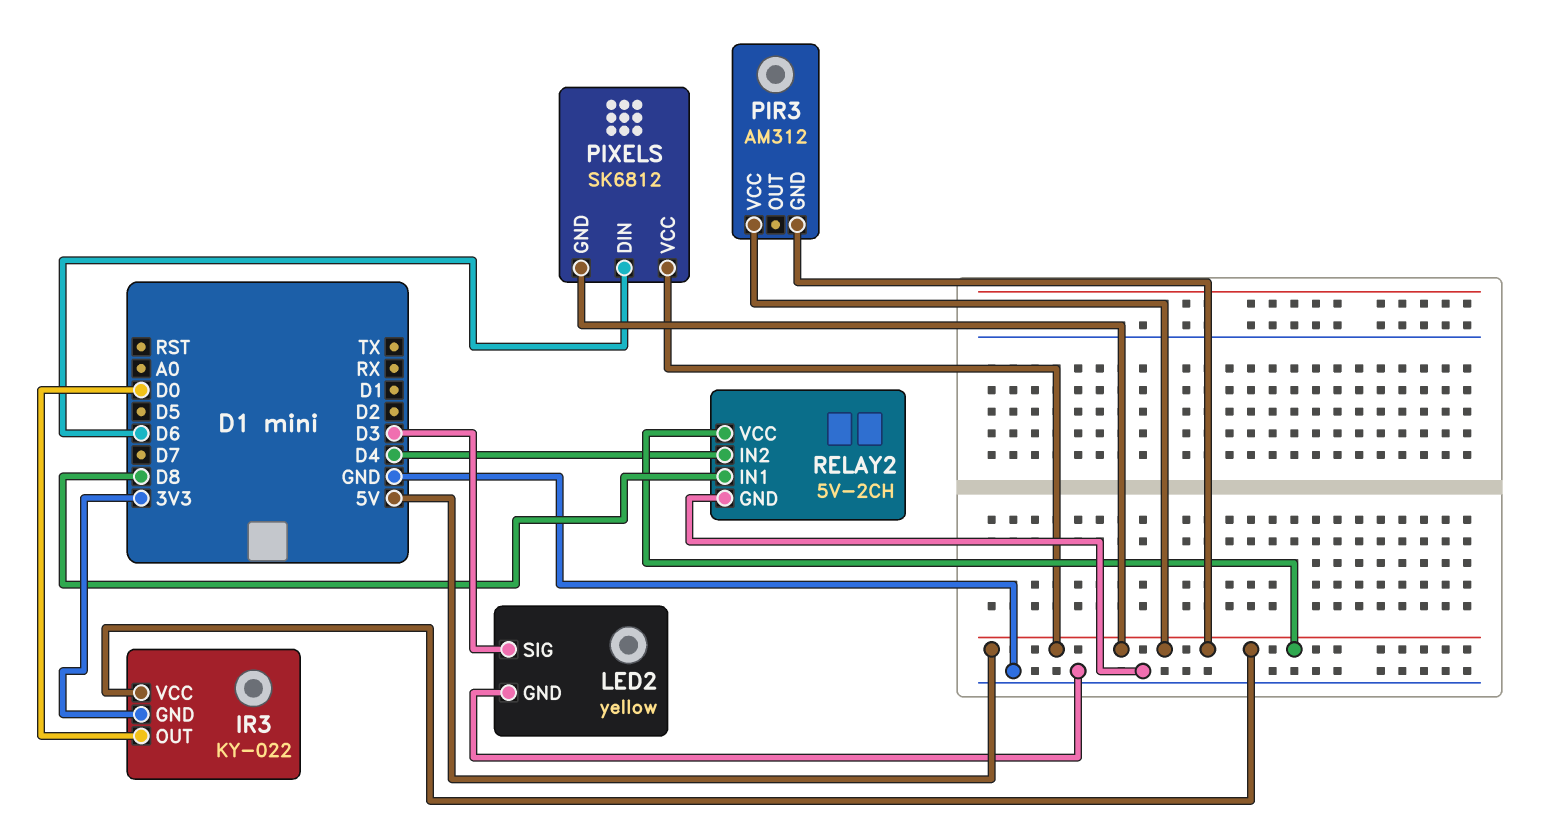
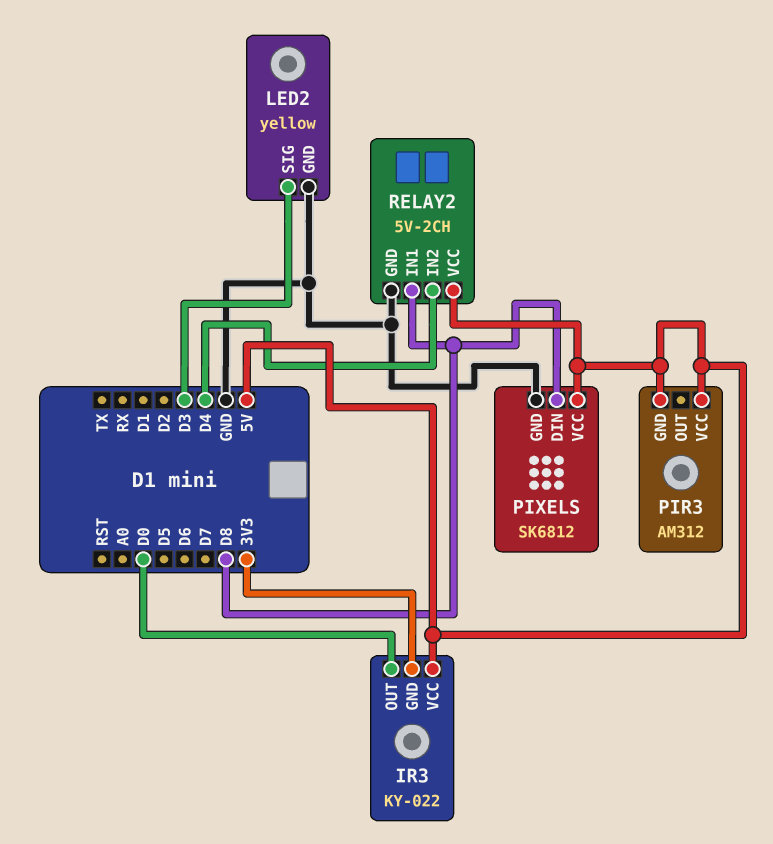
PIXELS pin DIN: D6 -> D8
PIXELS pin GND: 5V -> GND

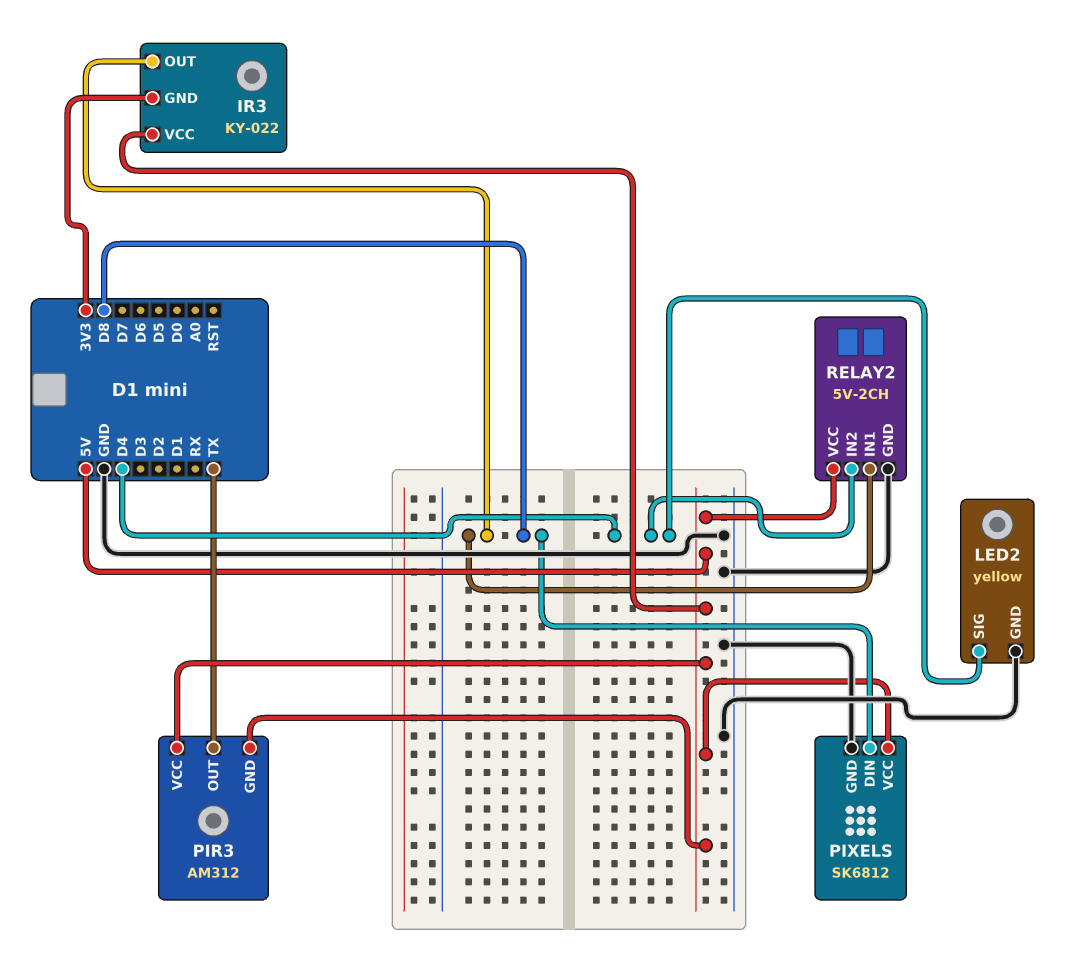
IR3 pin OUT: D0 -> D8
LED2 pin SIG: D3 -> D4
PIR3 pin OUT: none -> TX

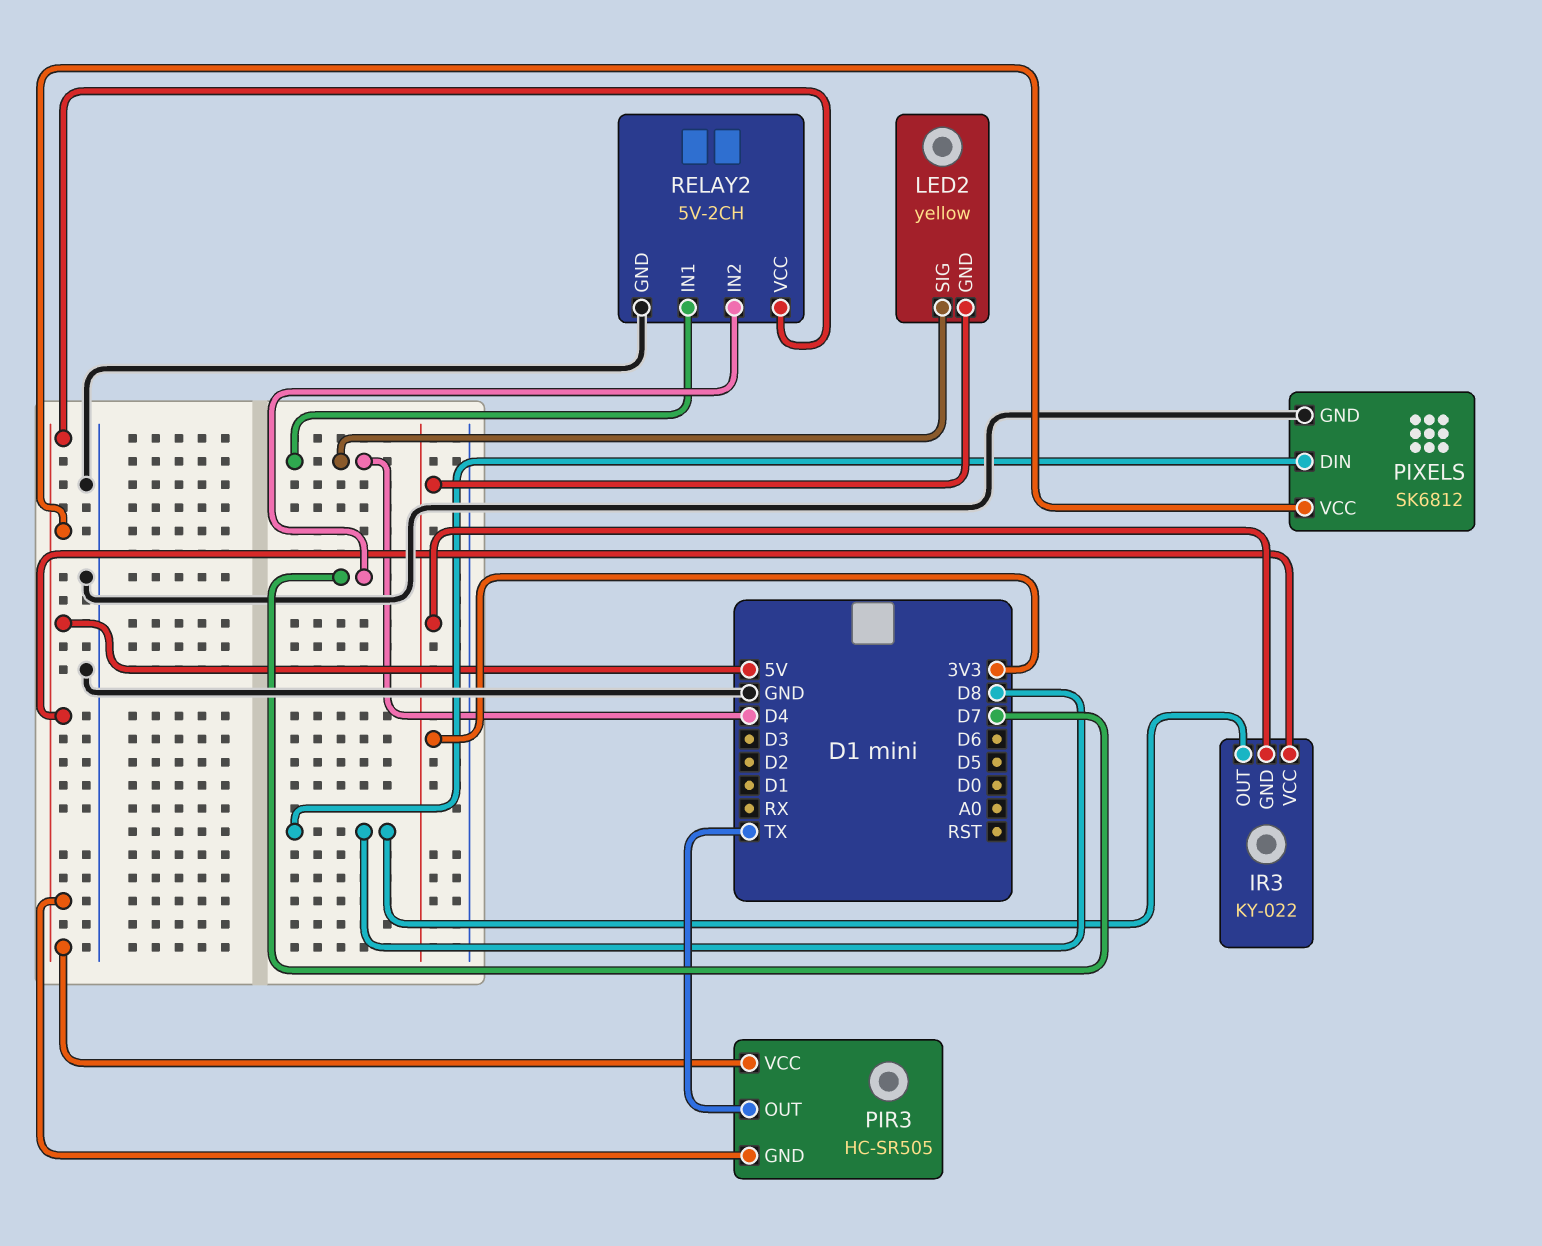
LED2 pin GND: GND -> 3V3
PIR3: AM312 -> HC-SR505
RELAY2 pin IN1: D8 -> D4
RELAY2 pin IN2: D4 -> D7

